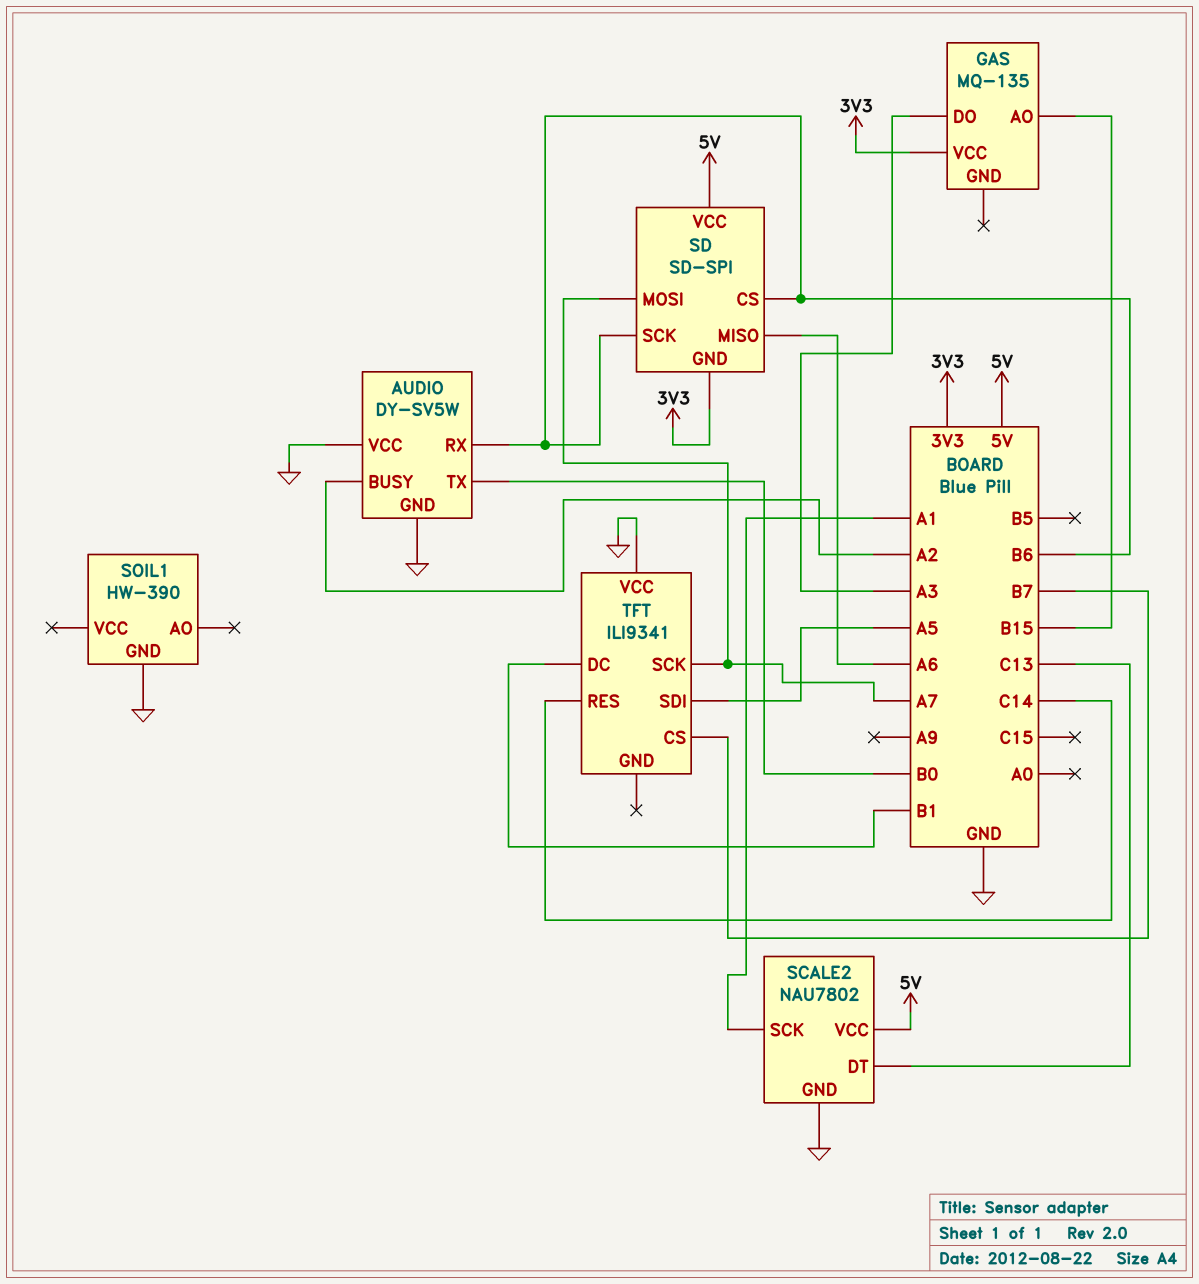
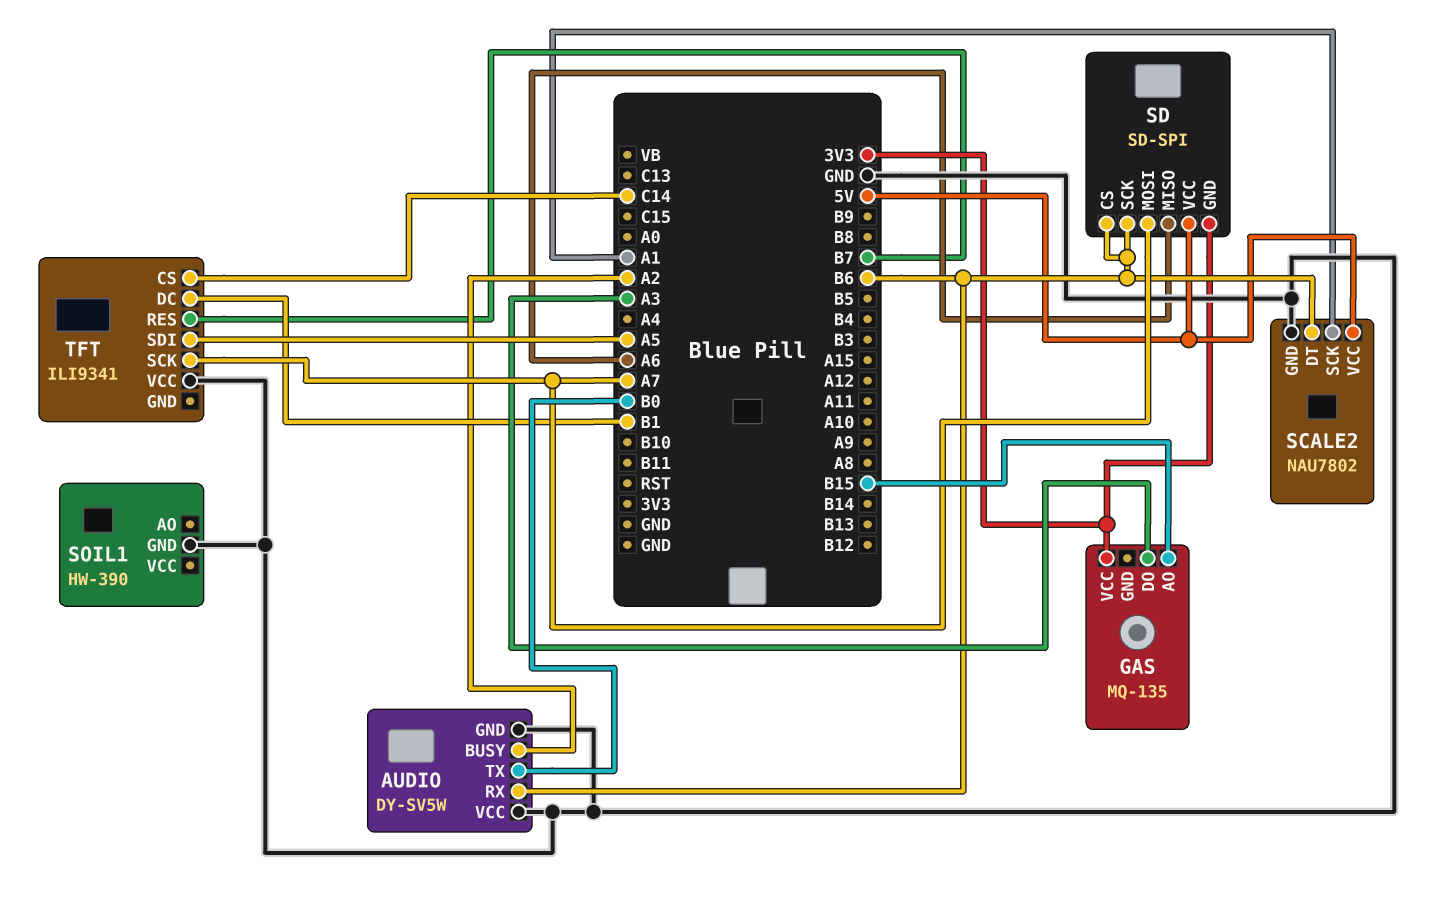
SCALE2 pin DT: C13 -> B6
TFT pin CS: B7 -> C14
TFT pin RES: C14 -> B7

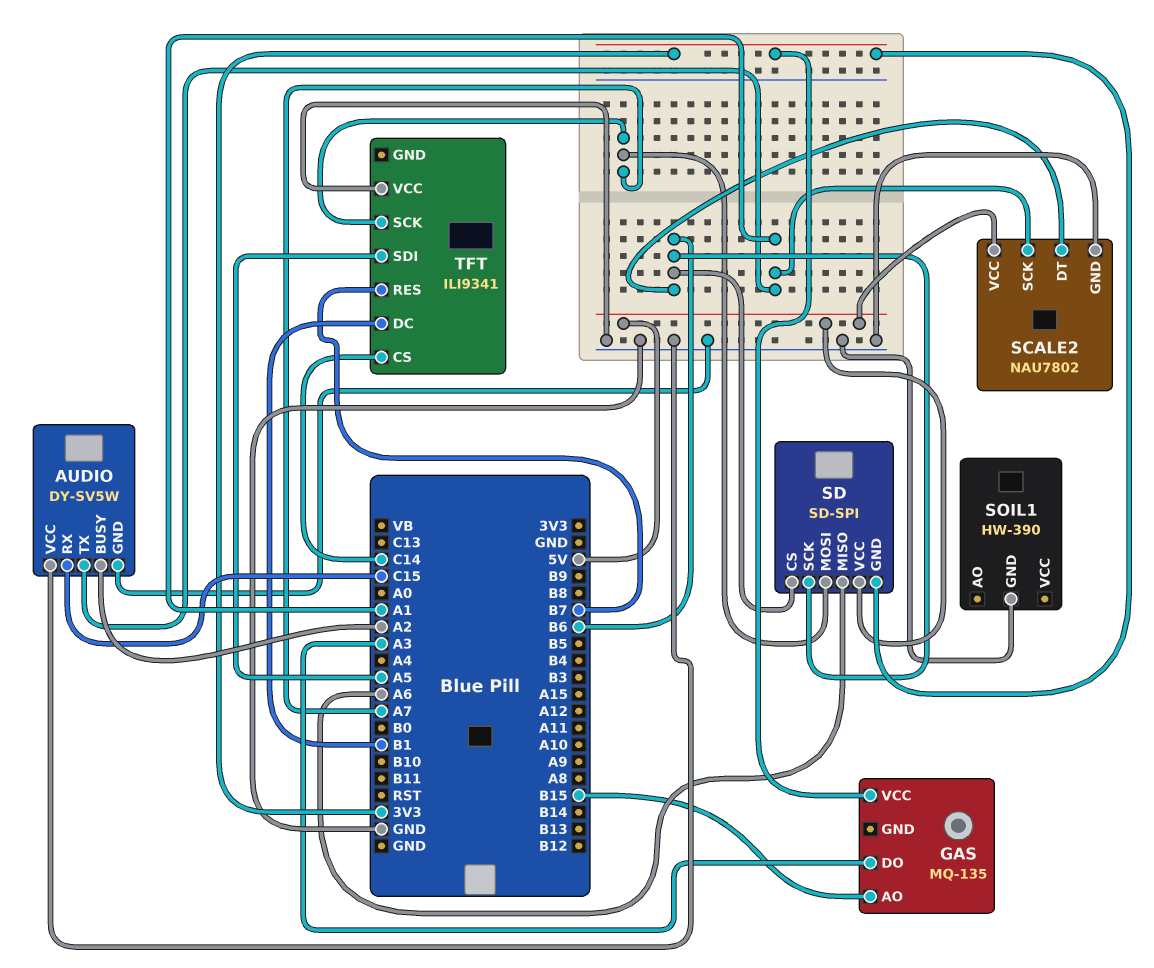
AUDIO pin RX: B6 -> C15
AUDIO pin TX: B0 -> A1

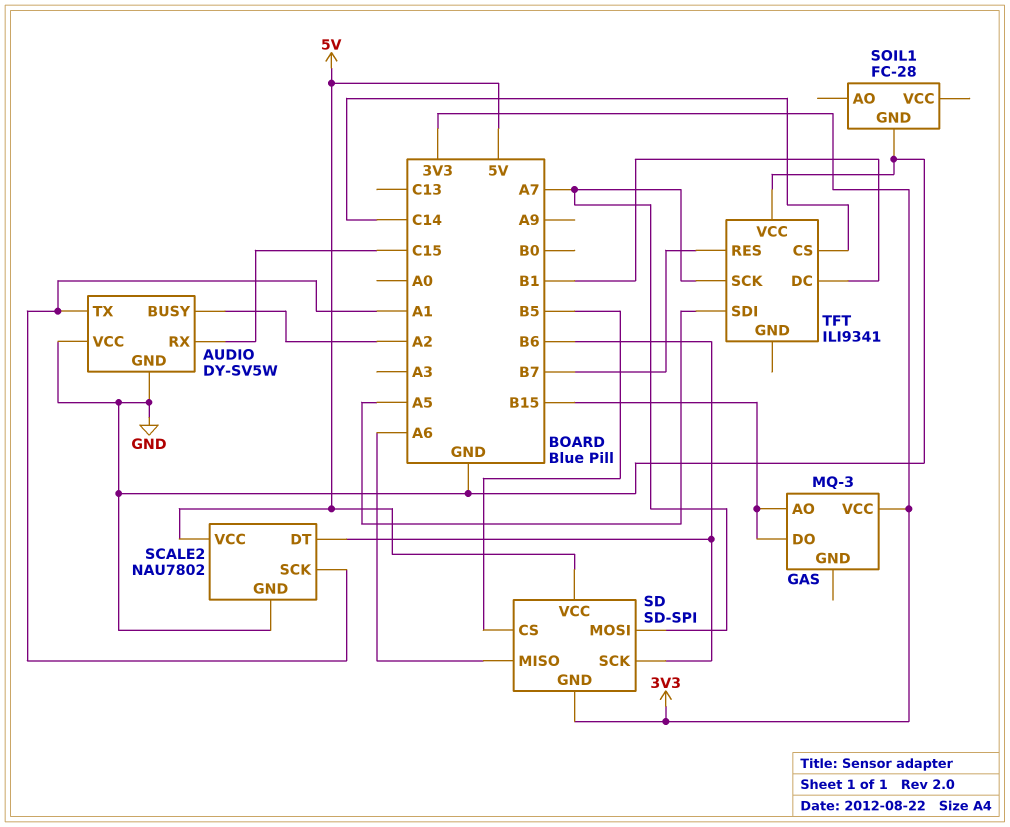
GAS: MQ-135 -> MQ-3
GAS pin DO: A3 -> B15
SD pin CS: B6 -> B5
SOIL1: HW-390 -> FC-28

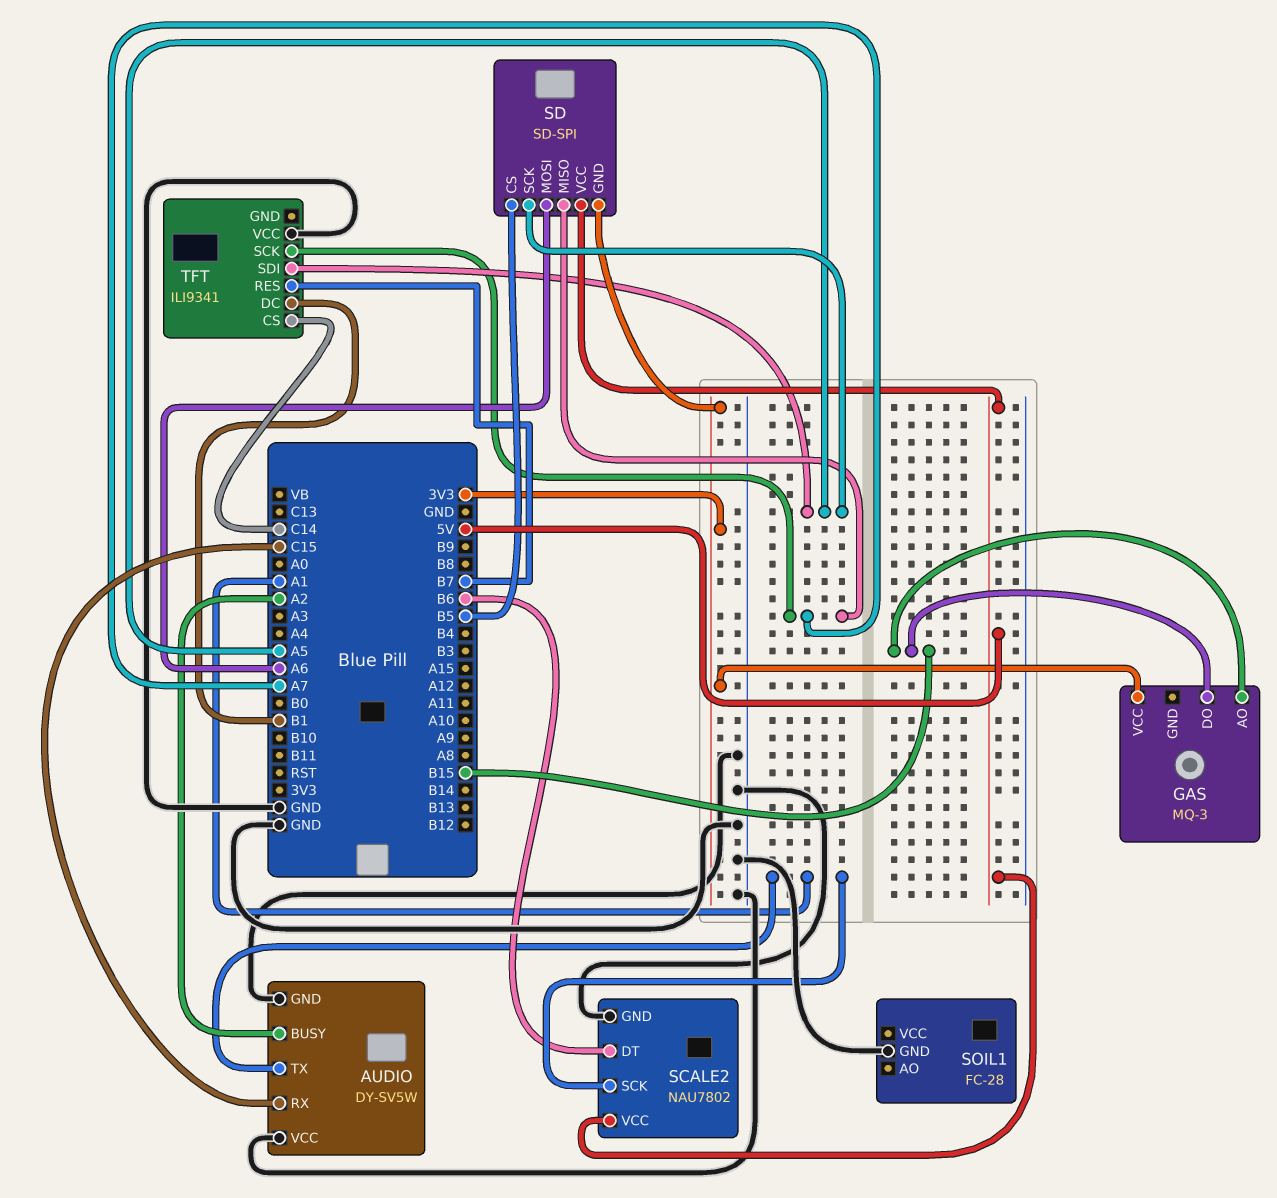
SD pin MISO: A6 -> A7
SD pin MOSI: A7 -> A6
SD pin SCK: B6 -> A5

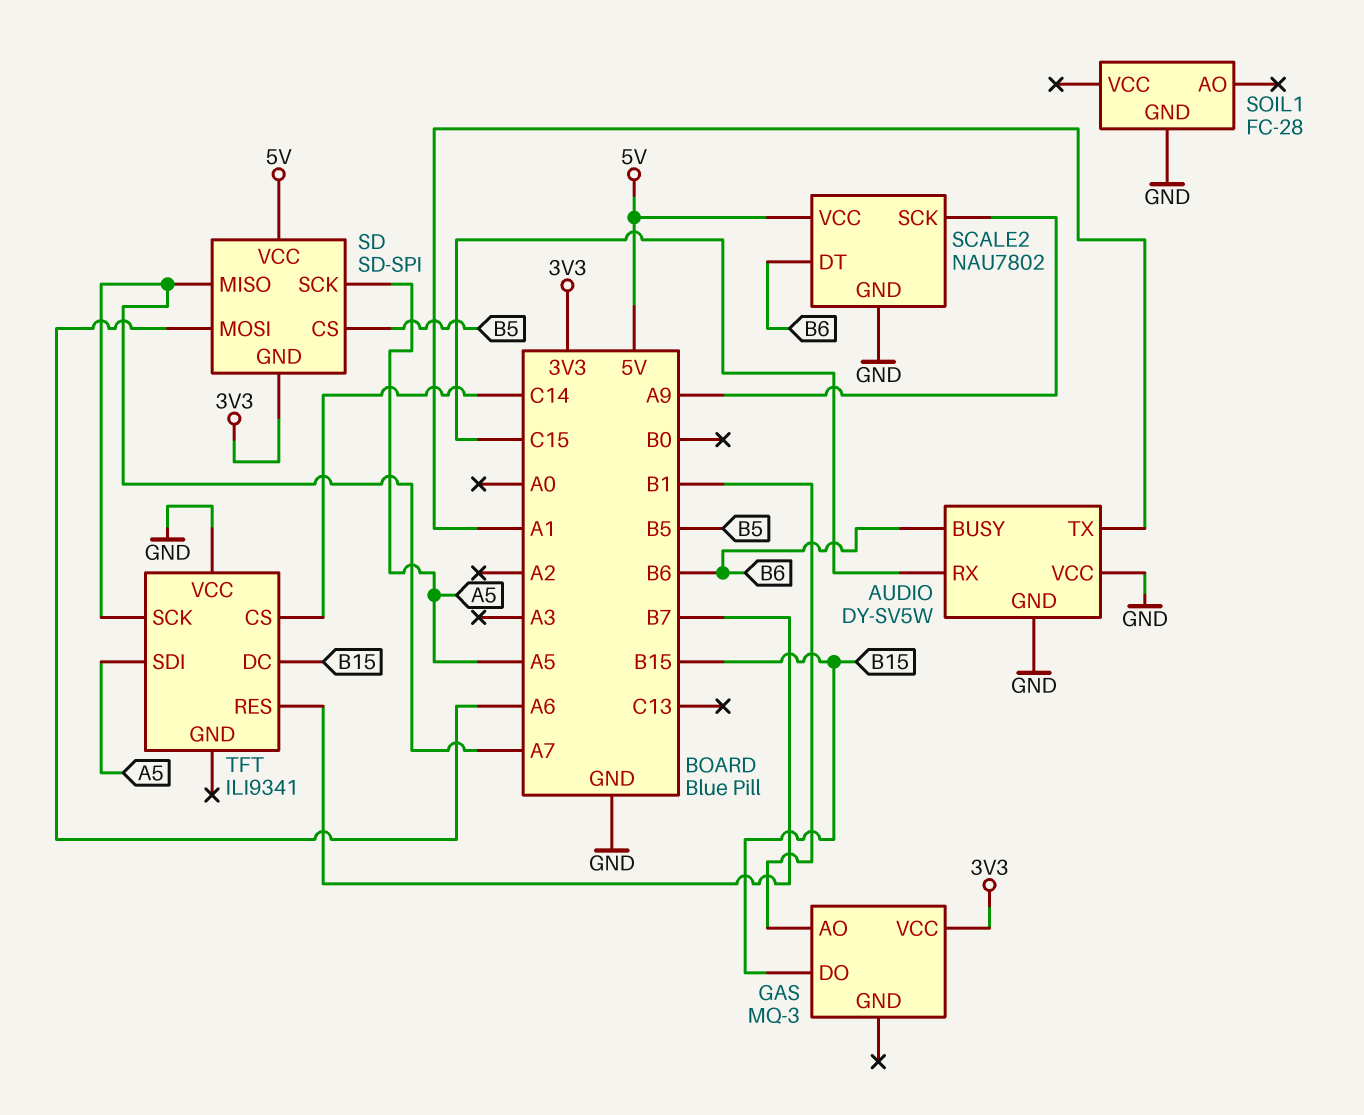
AUDIO pin BUSY: A2 -> B6
GAS pin AO: B15 -> B1
SCALE2 pin SCK: A1 -> A9
TFT pin DC: B1 -> B15

